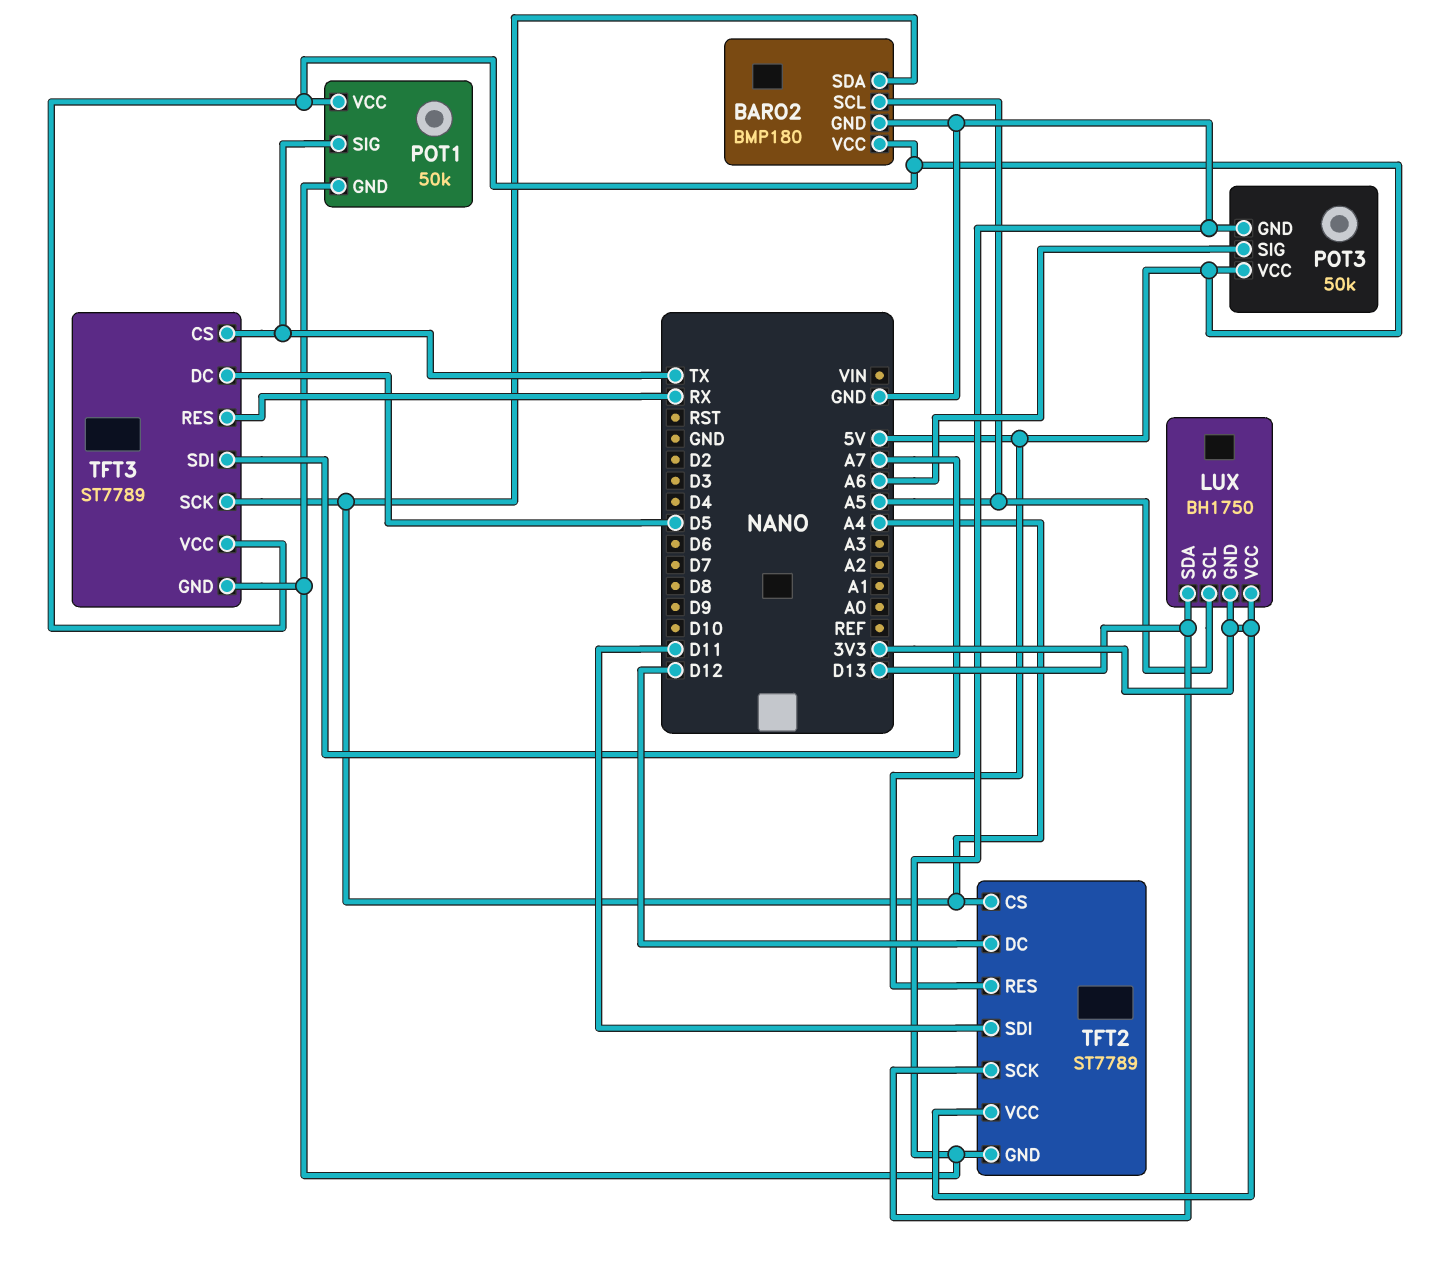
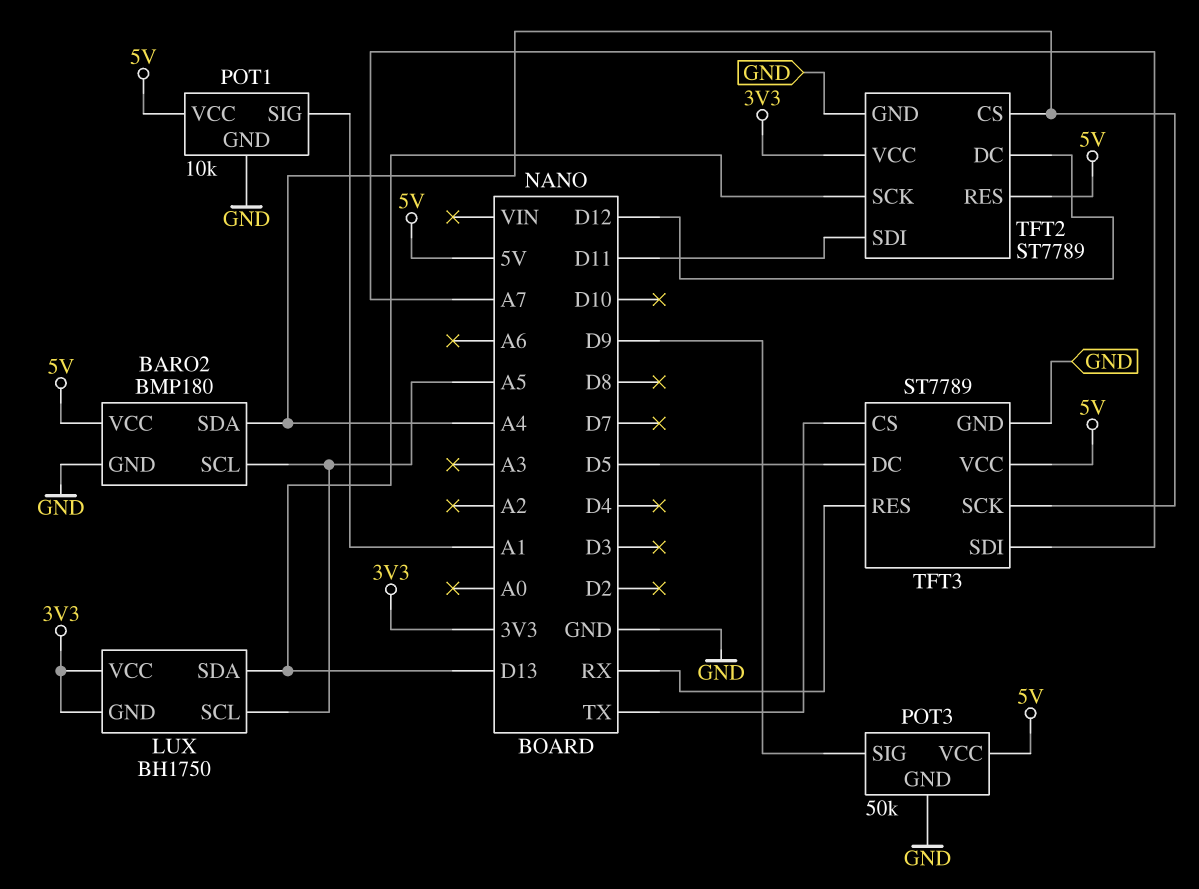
POT1: 50k -> 10k
POT1 pin SIG: TX -> A1
POT3 pin SIG: A6 -> D9

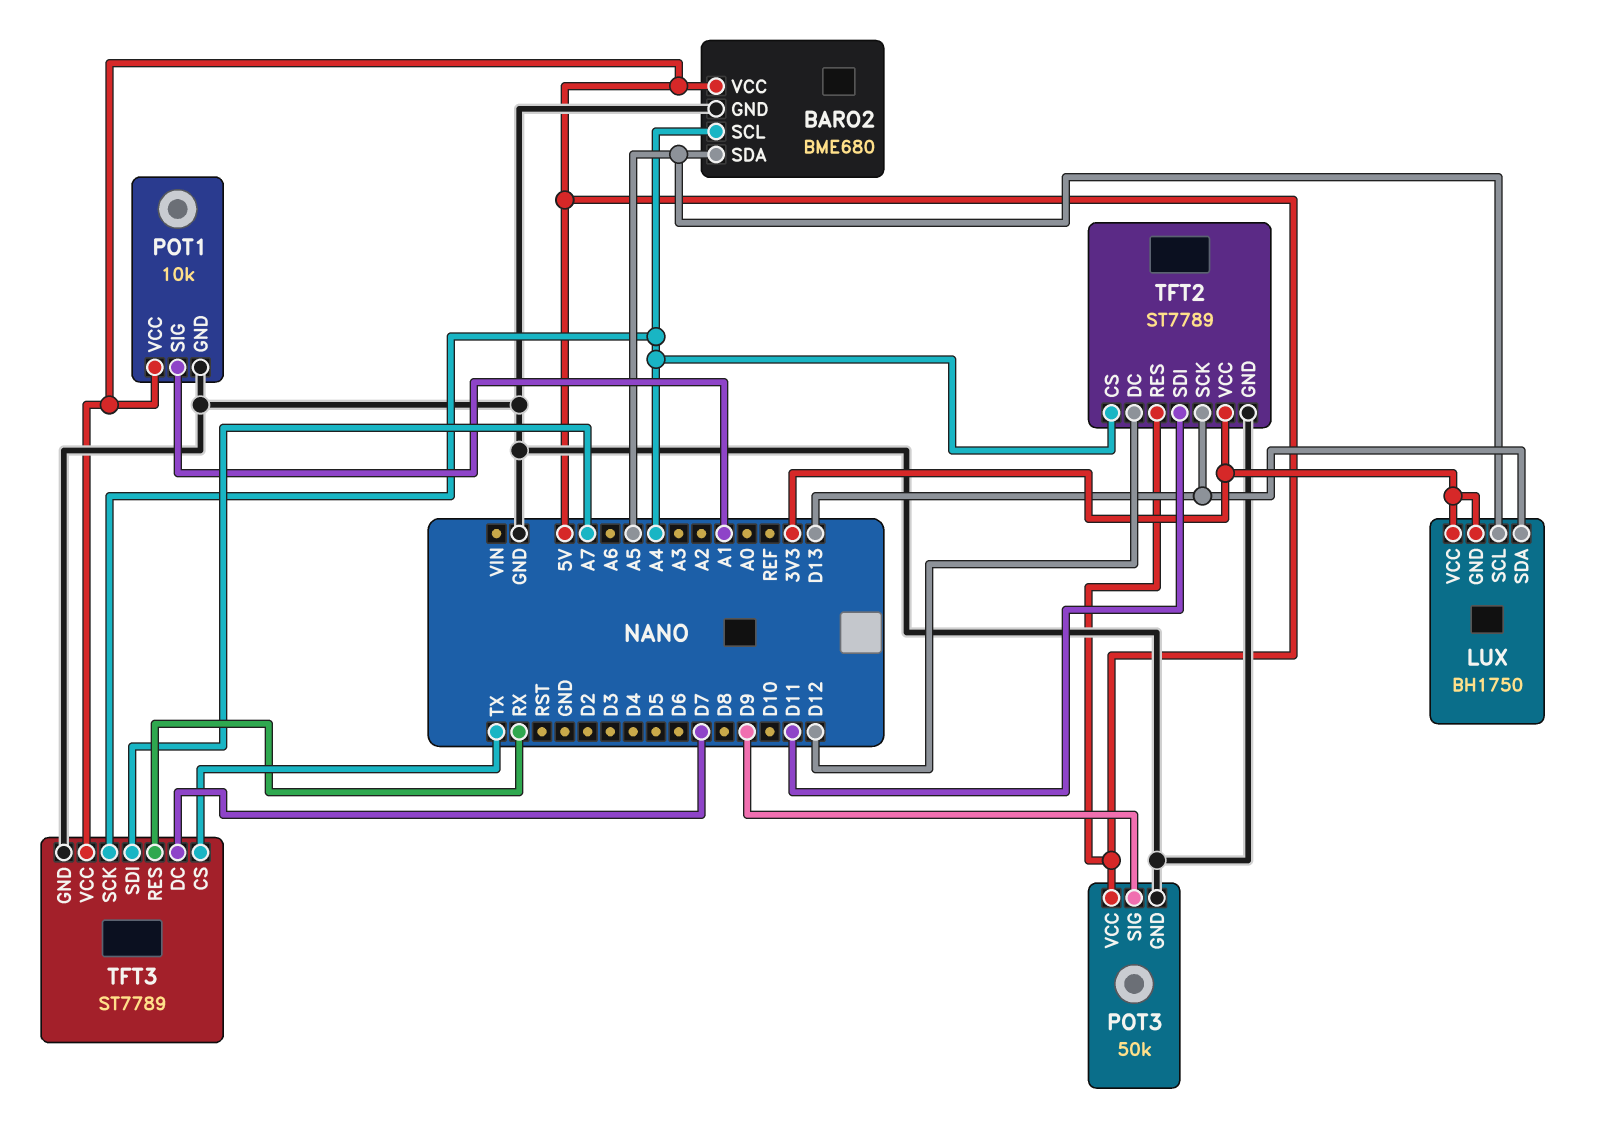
BARO2: BMP180 -> BME680
BARO2 pin SCL: A5 -> A4
BARO2 pin SDA: A4 -> A5
TFT3 pin DC: D5 -> D7

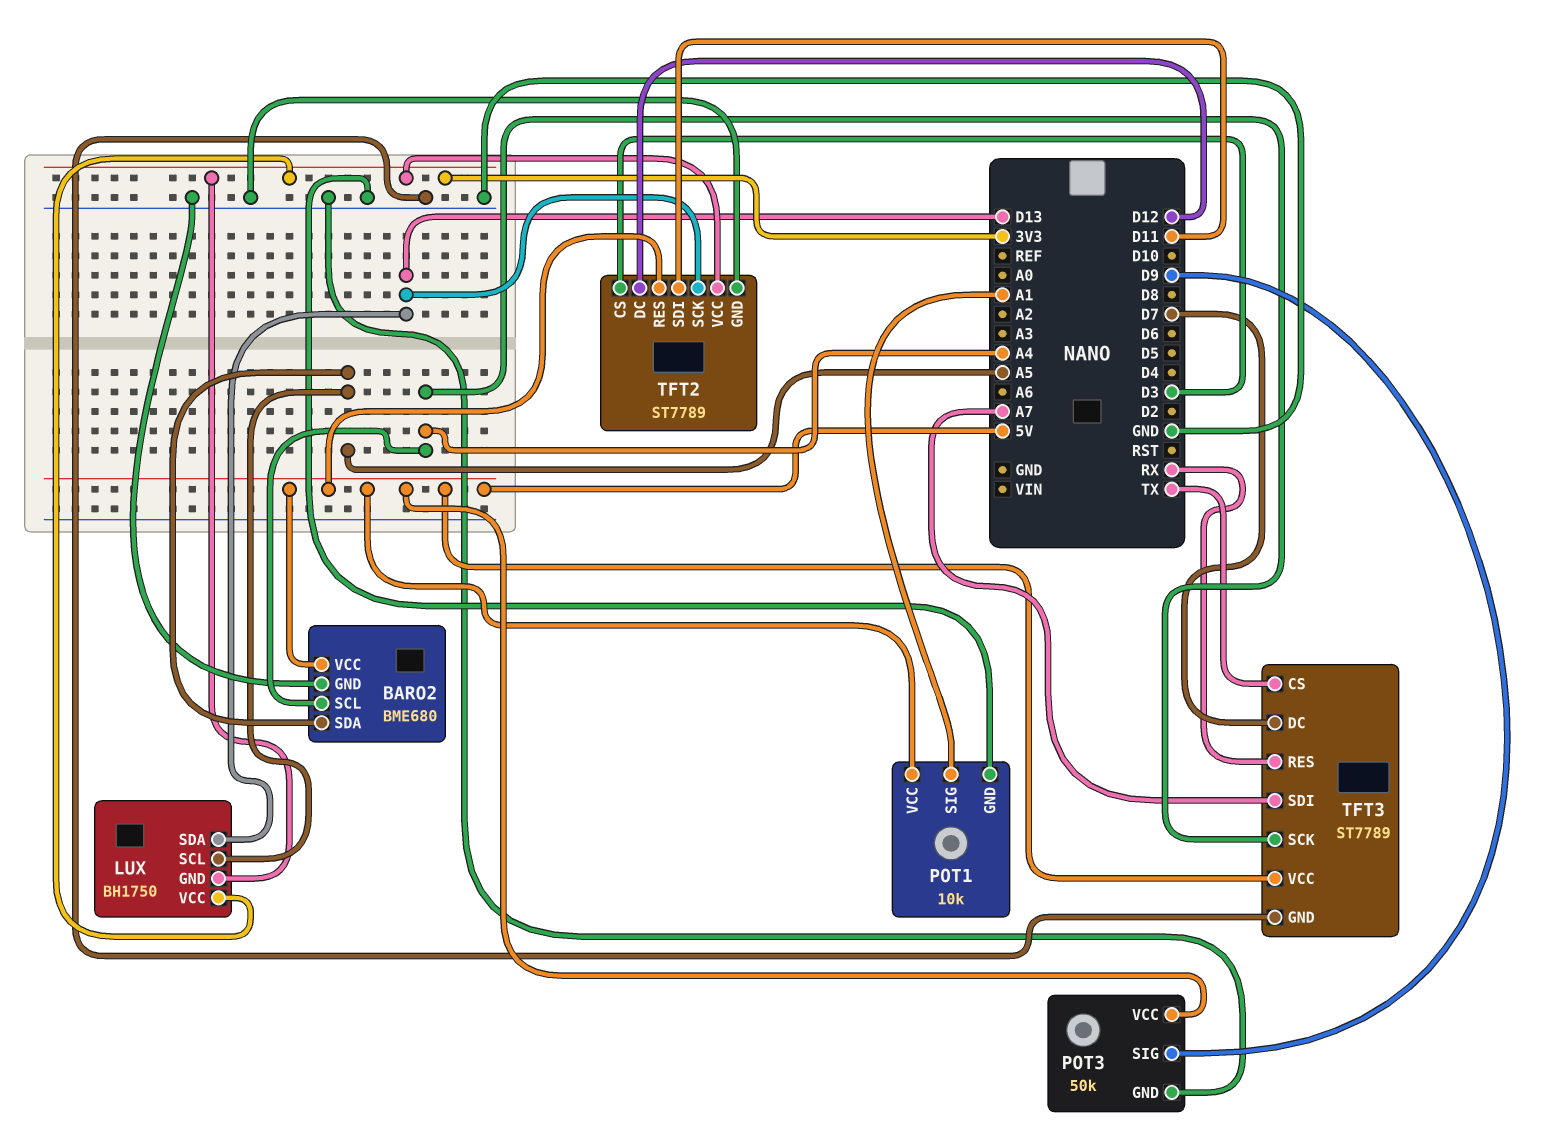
TFT2 pin CS: A4 -> D3

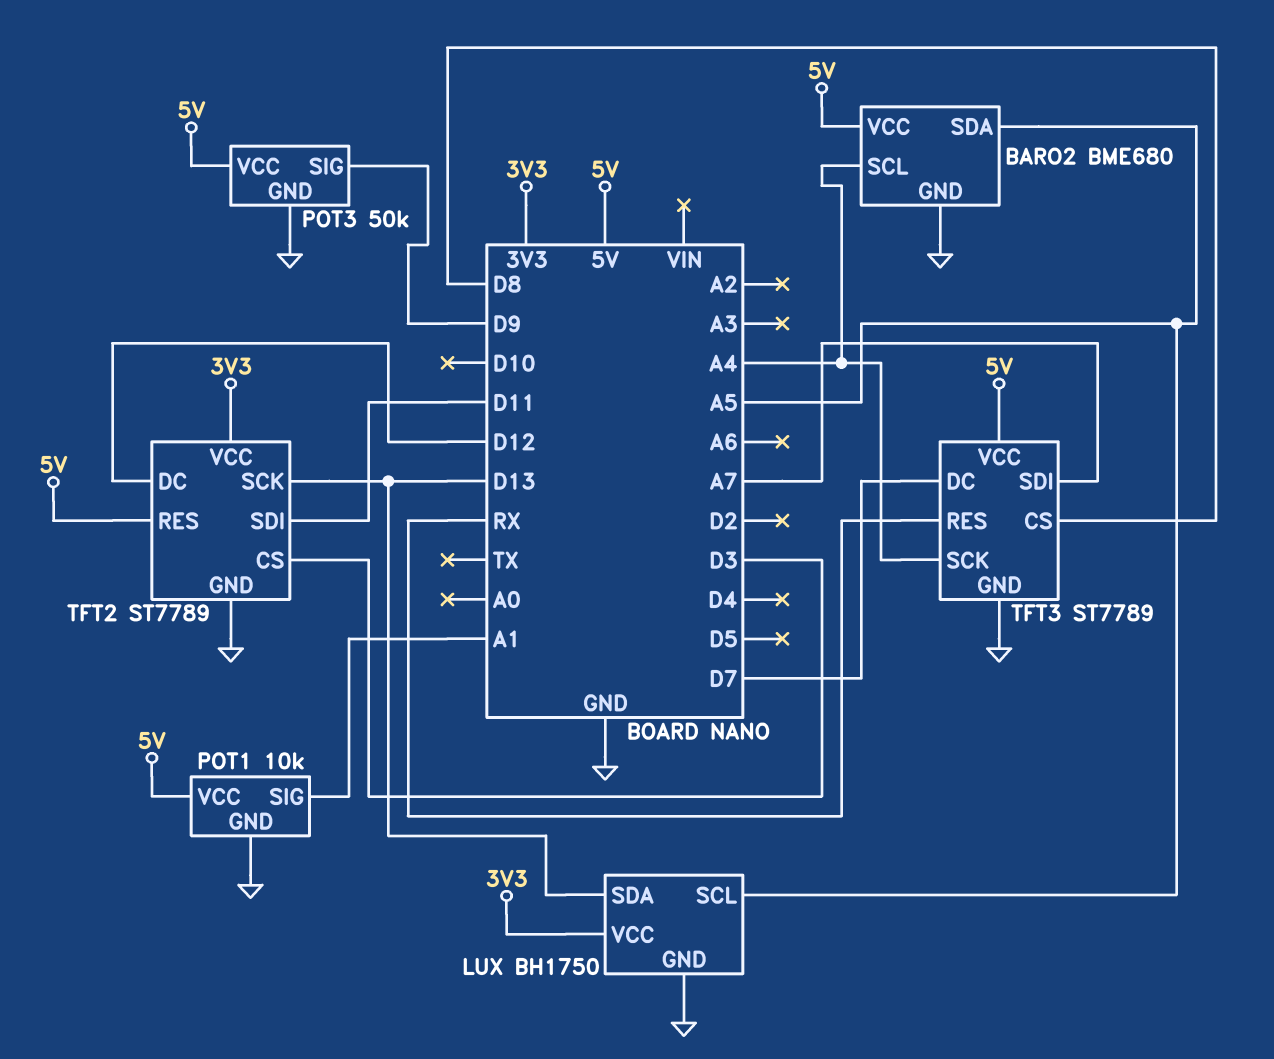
LUX pin GND: 3V3 -> GND
TFT3 pin CS: TX -> D8

